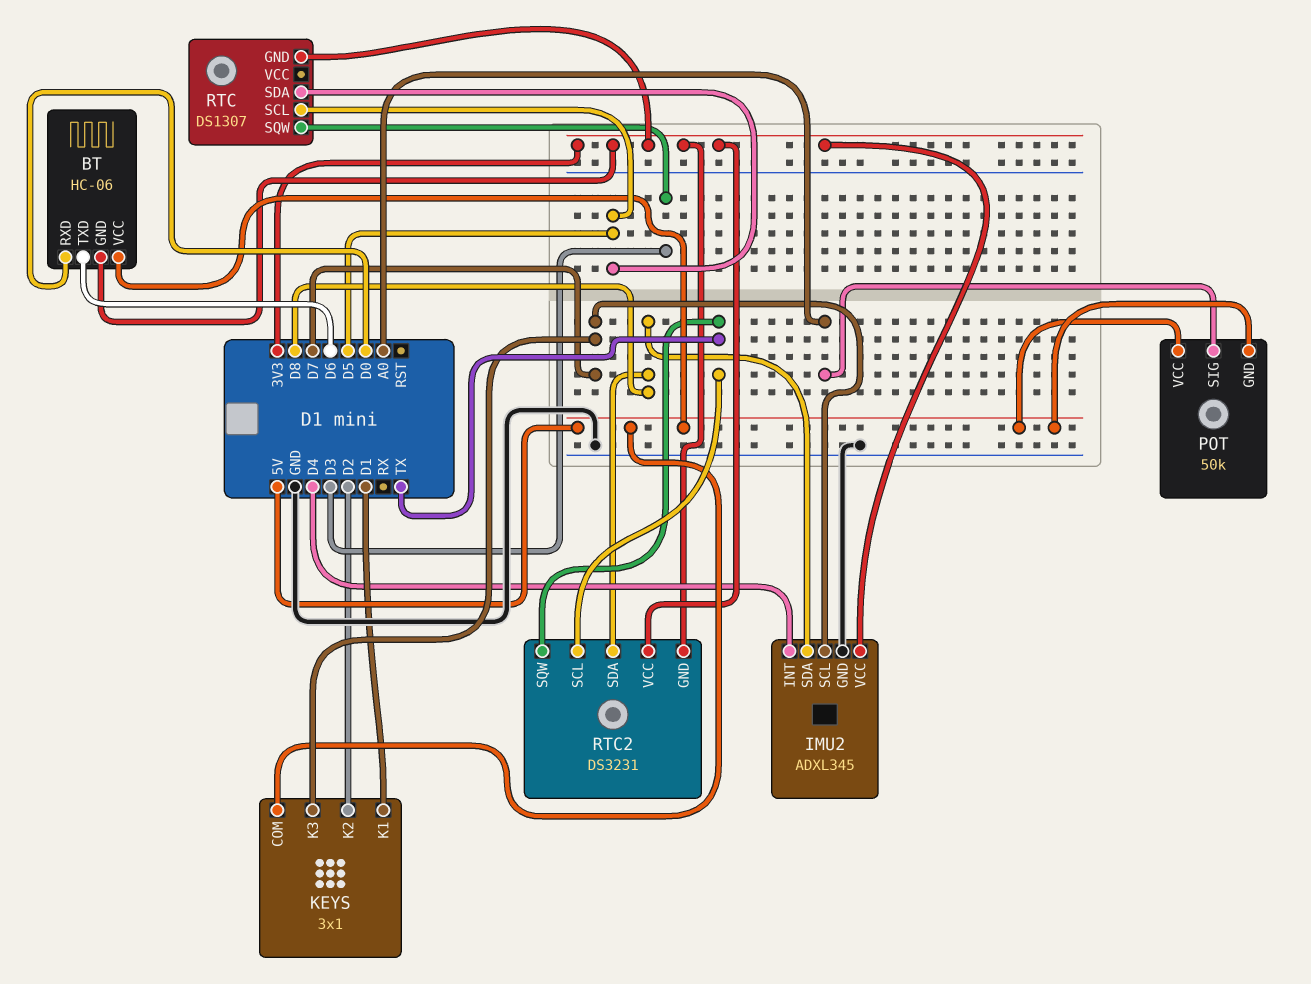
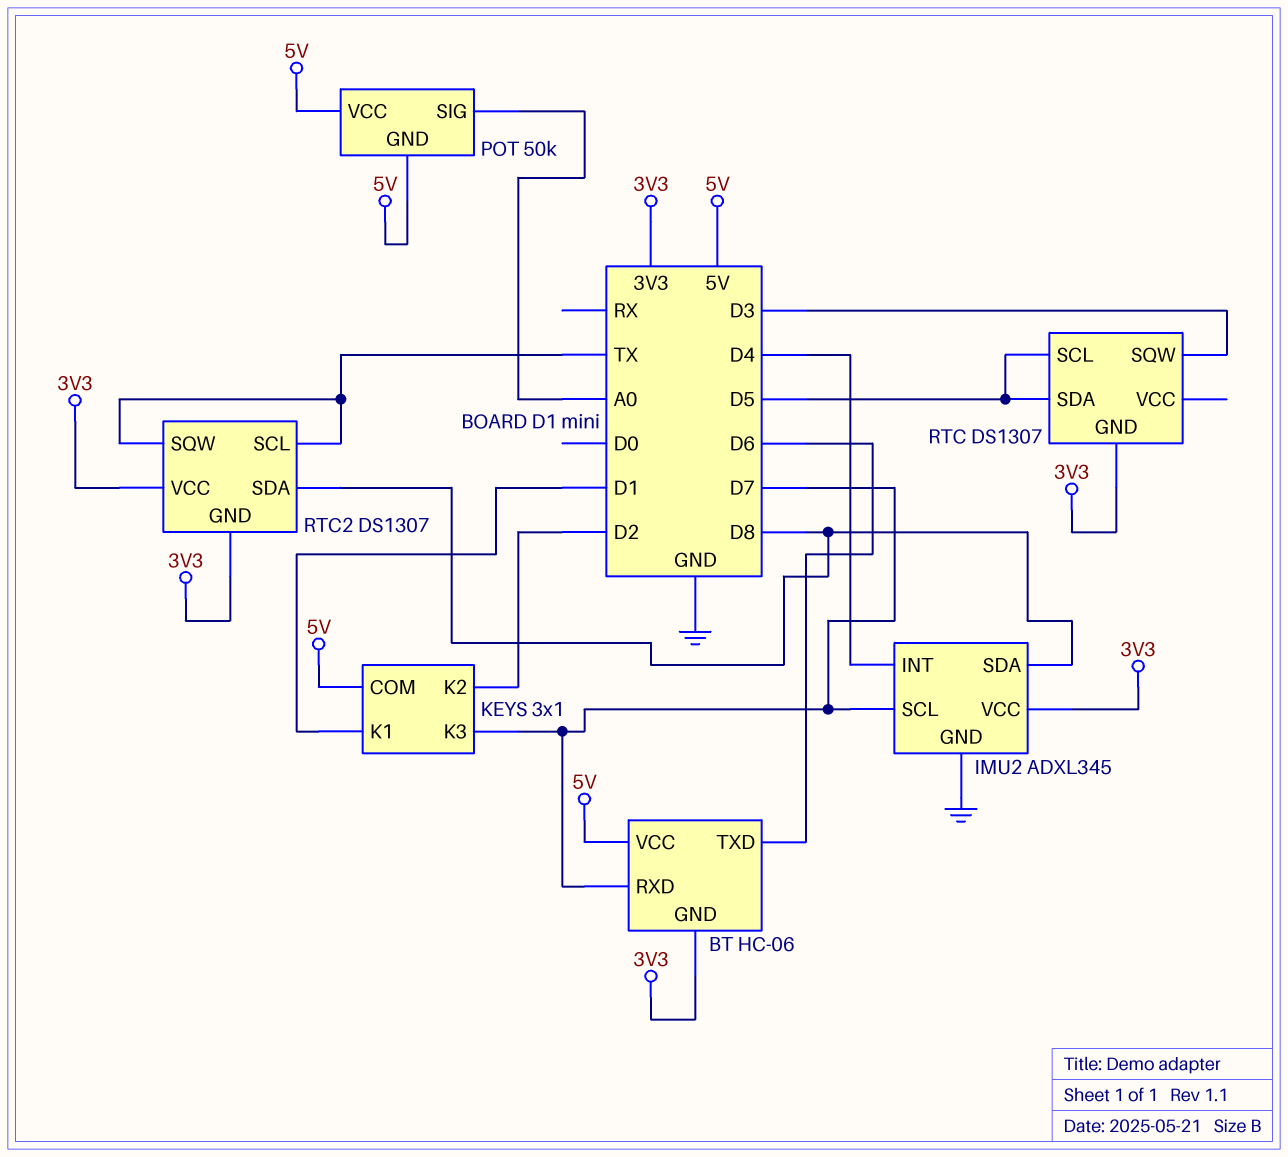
BT pin RXD: D0 -> D7
RTC2: DS3231 -> DS1307

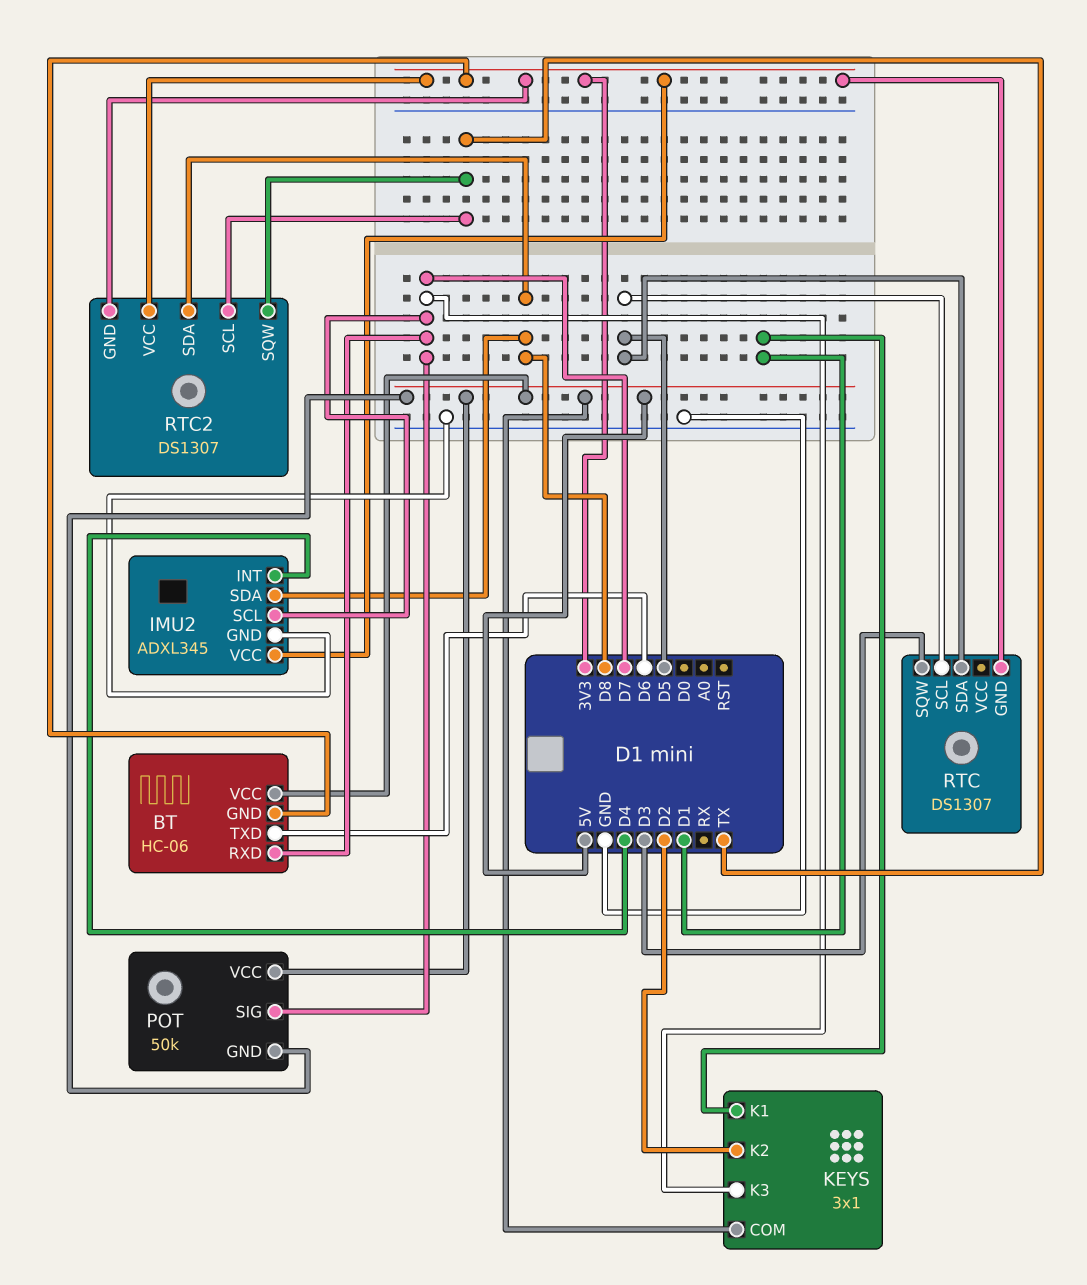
POT pin SIG: A0 -> D7

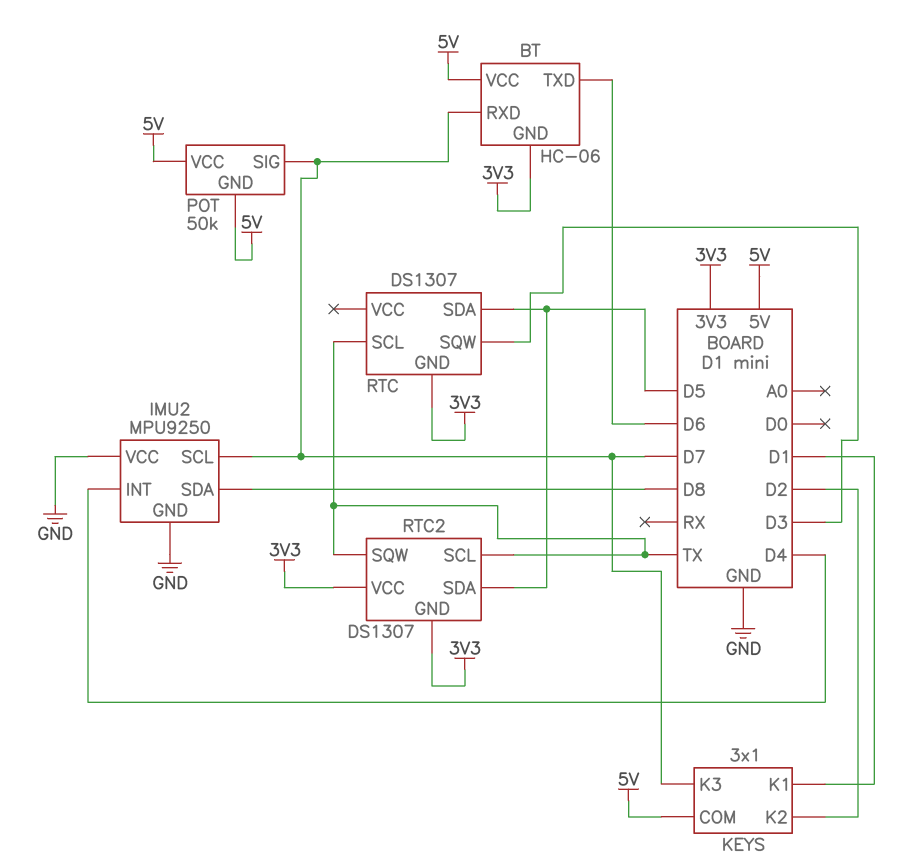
IMU2: ADXL345 -> MPU9250
IMU2 pin VCC: 3V3 -> GND
RTC pin SCL: D5 -> TX
RTC2 pin SDA: D8 -> D5

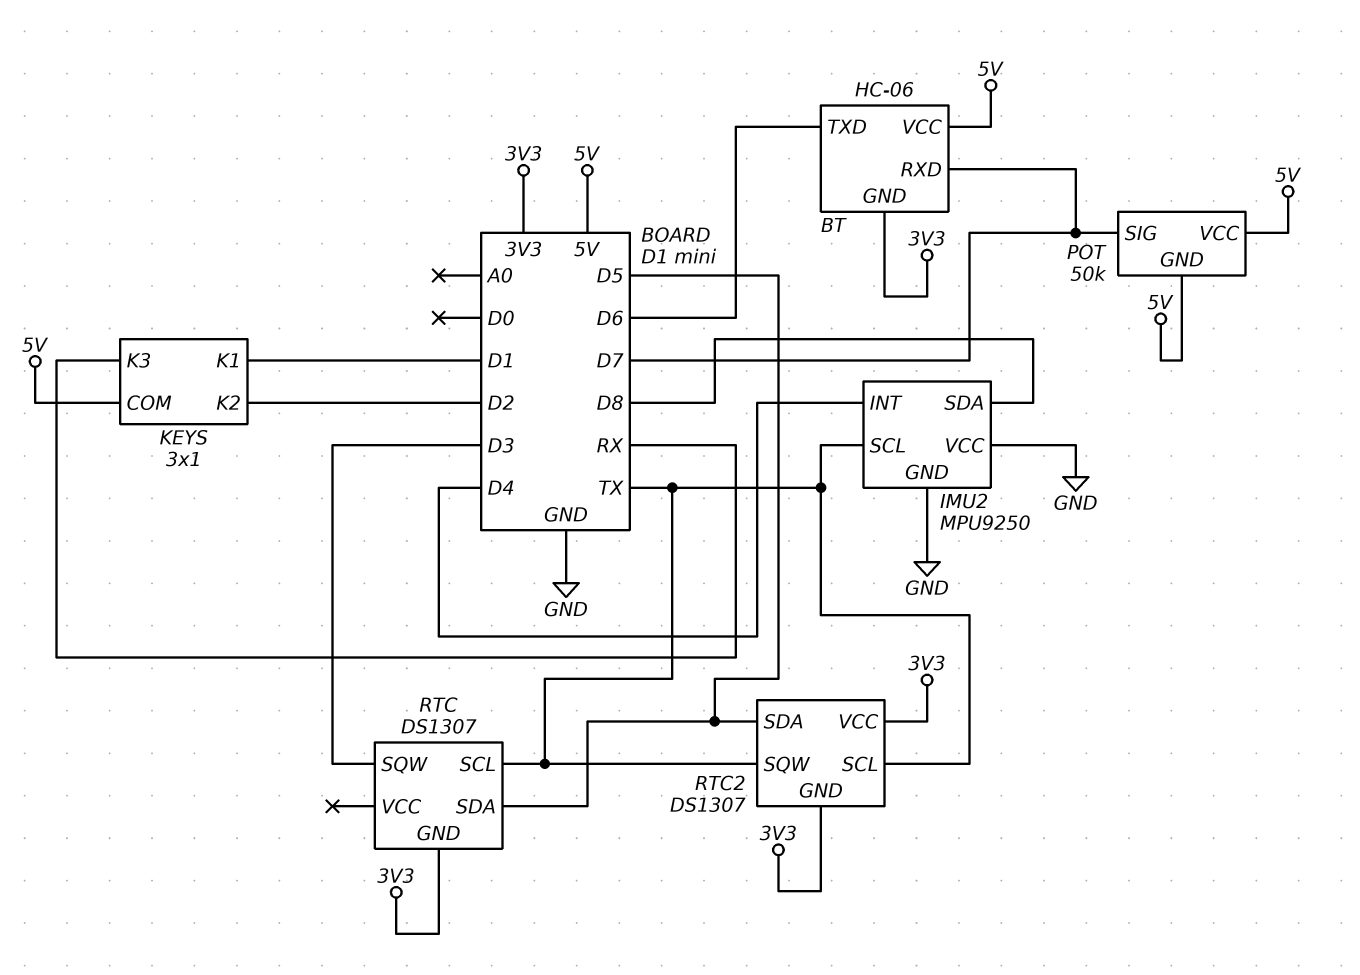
IMU2 pin SCL: D7 -> TX
KEYS pin K3: D7 -> RX

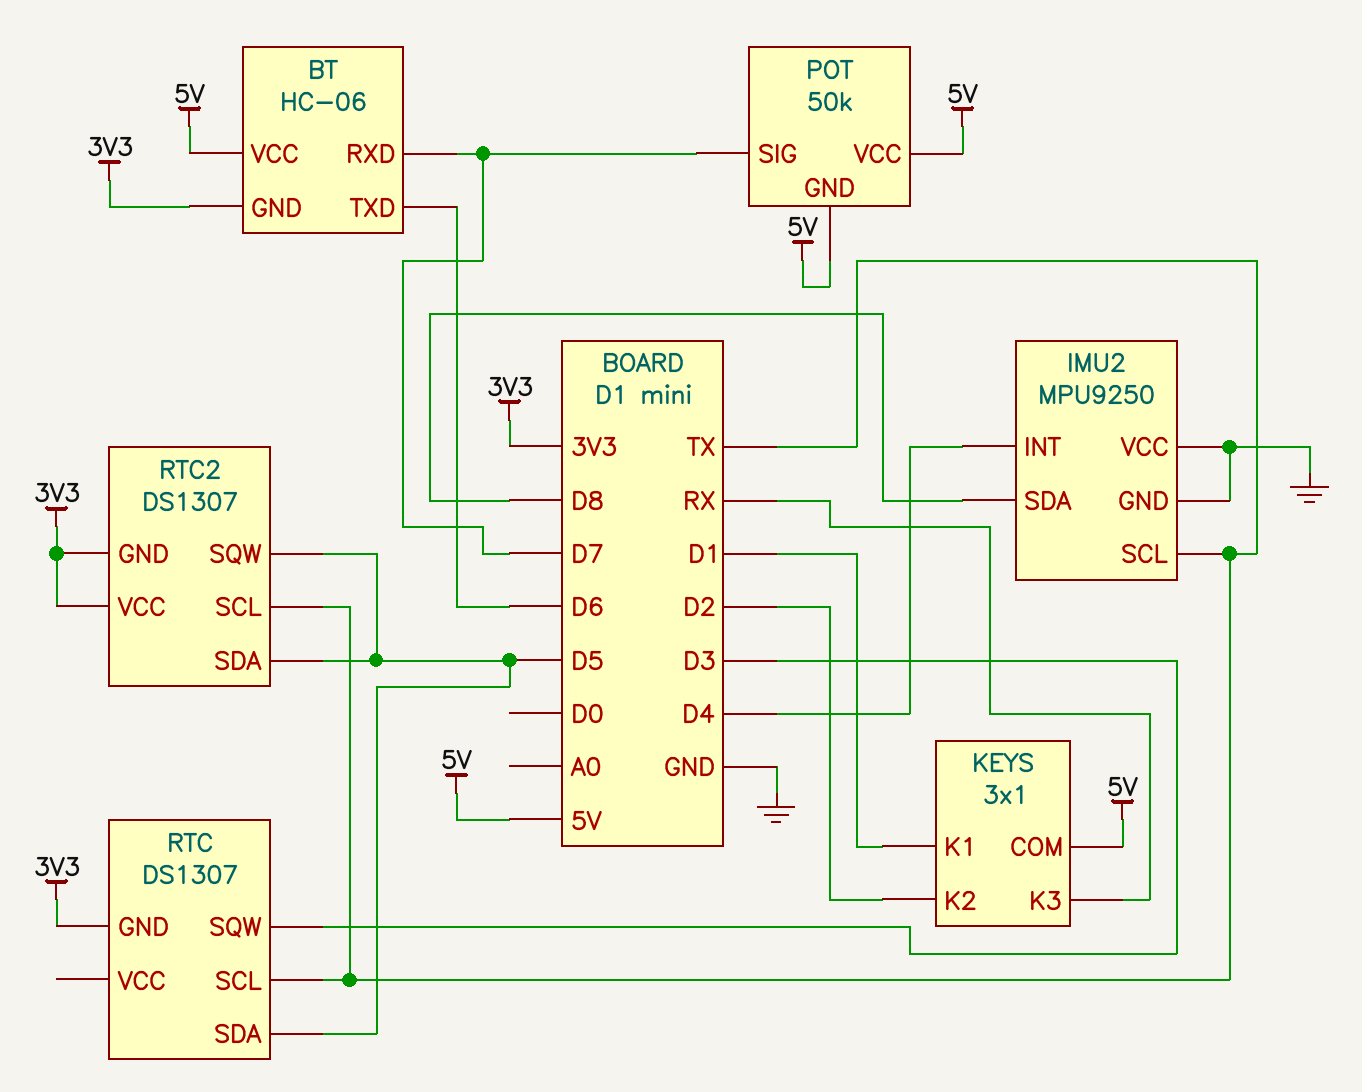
RTC2 pin SQW: TX -> D5

